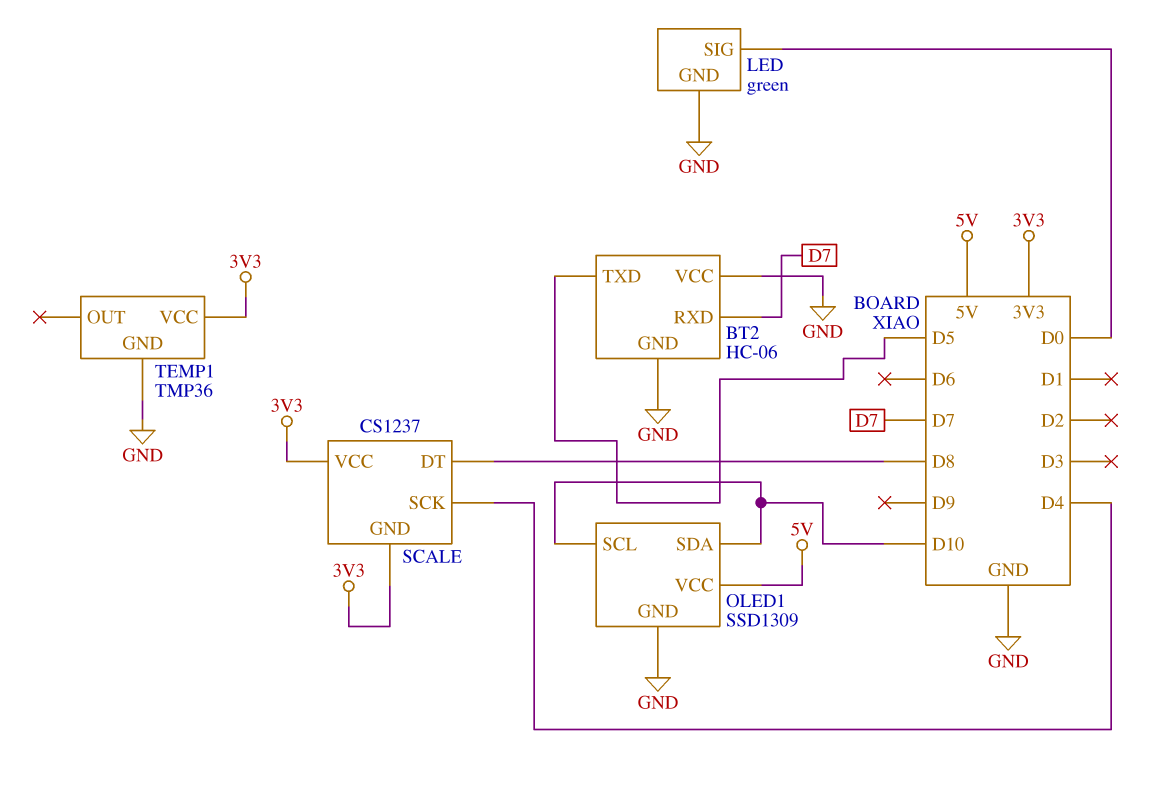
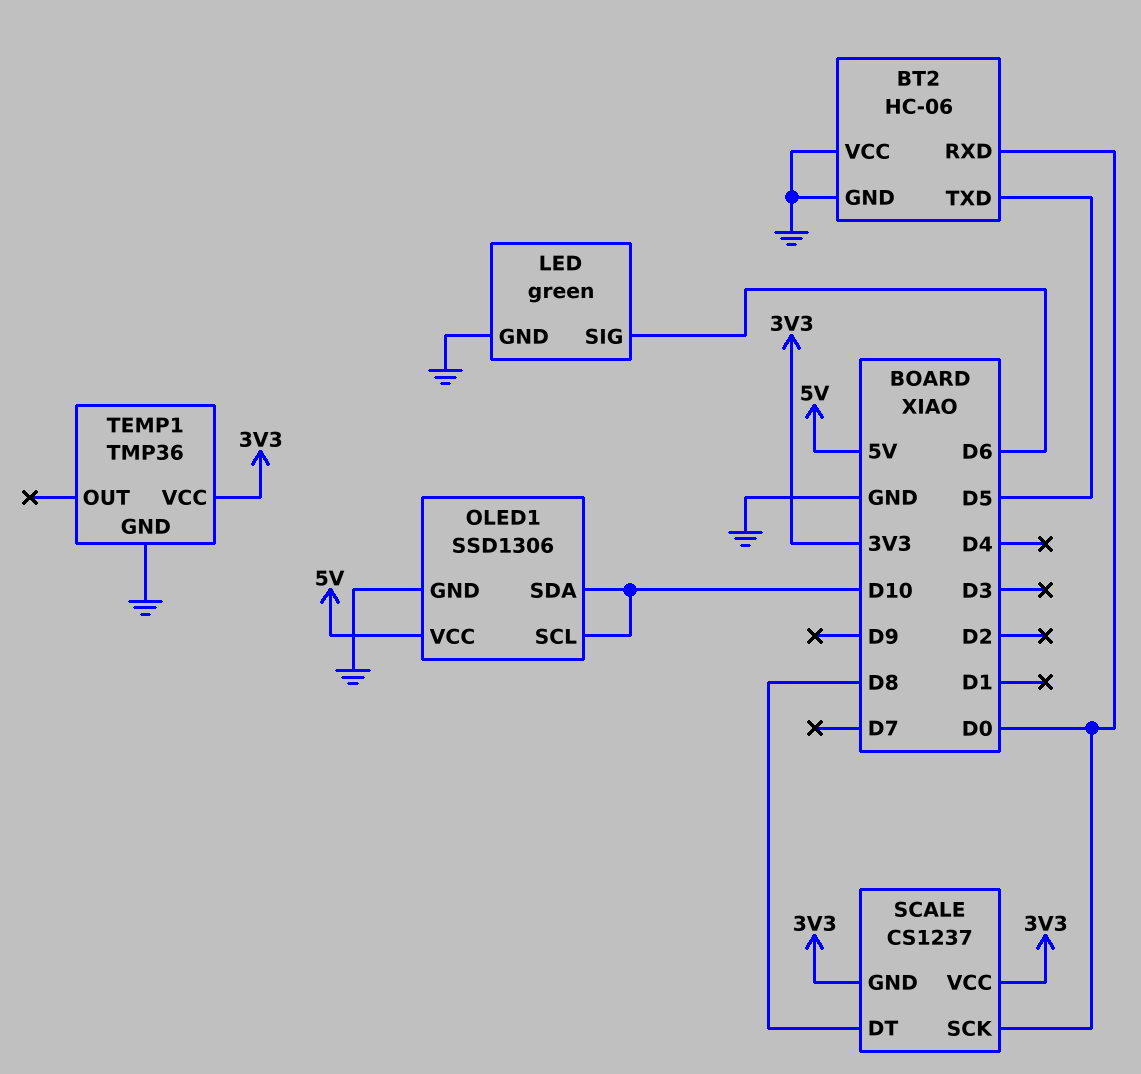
BT2 pin RXD: D7 -> D0
LED pin SIG: D0 -> D6
OLED1: SSD1309 -> SSD1306
SCALE pin SCK: D4 -> D0

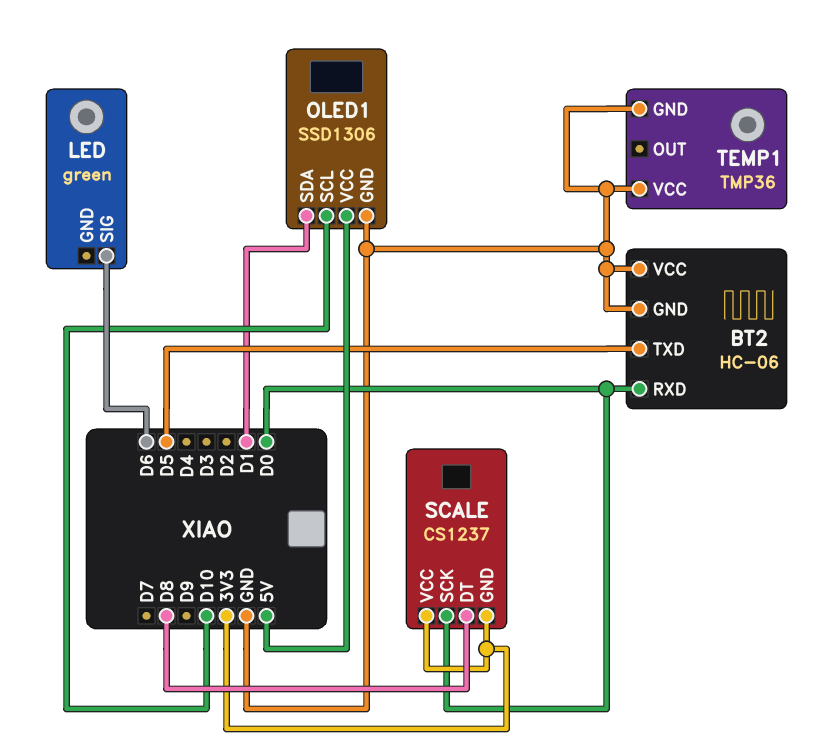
LED pin GND: GND -> none
OLED1 pin SDA: D10 -> D1
TEMP1 pin VCC: 3V3 -> GND

